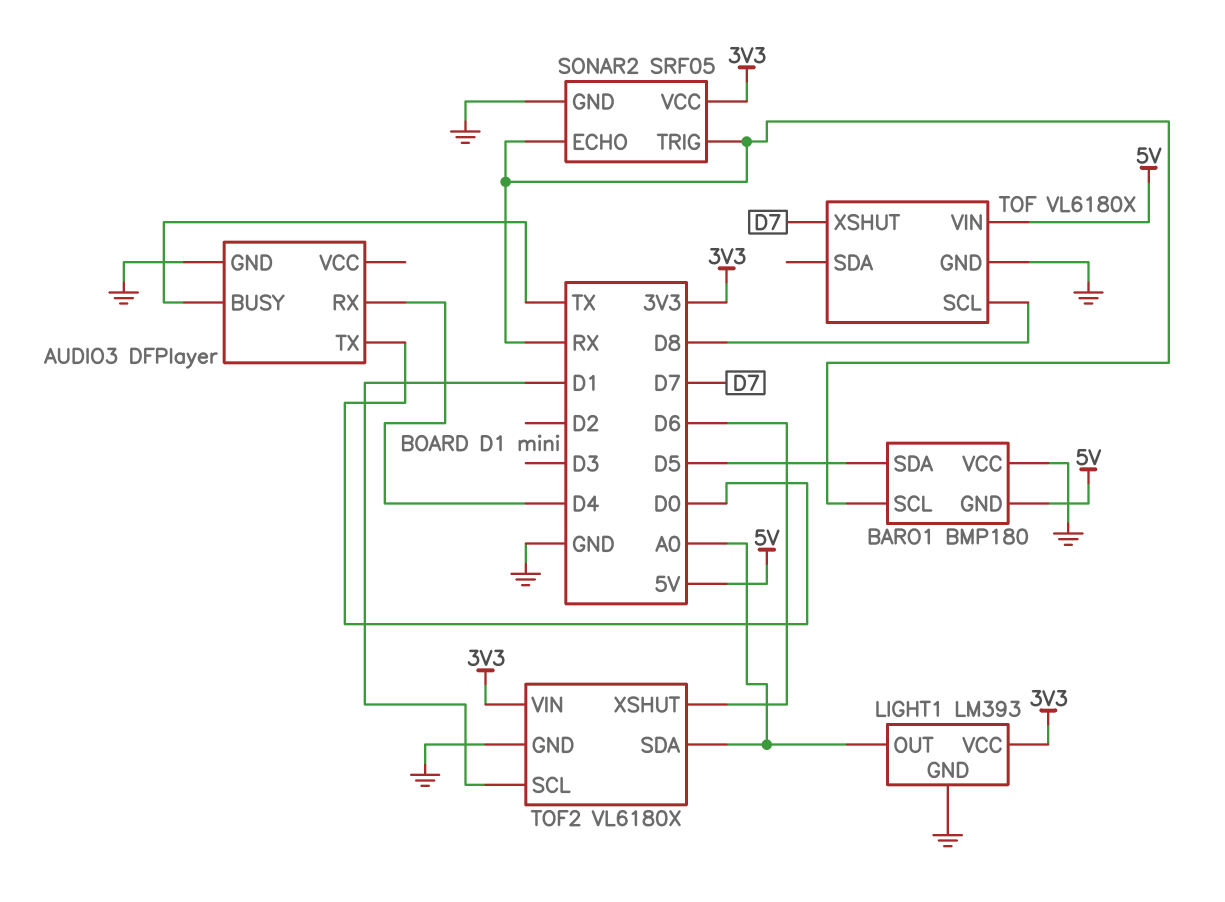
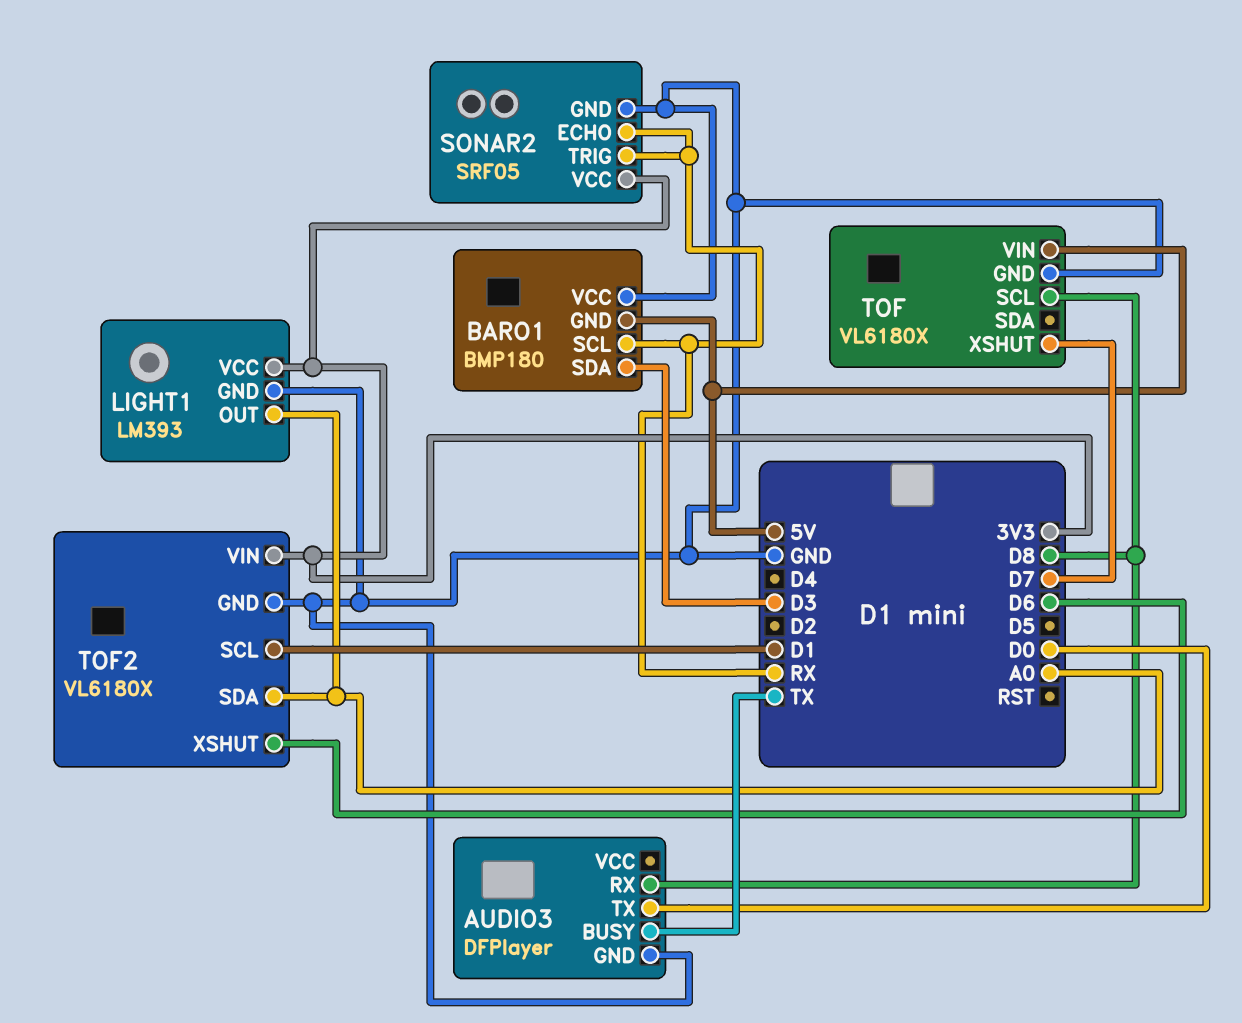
AUDIO3 pin RX: D4 -> D8
BARO1 pin SDA: D5 -> D3

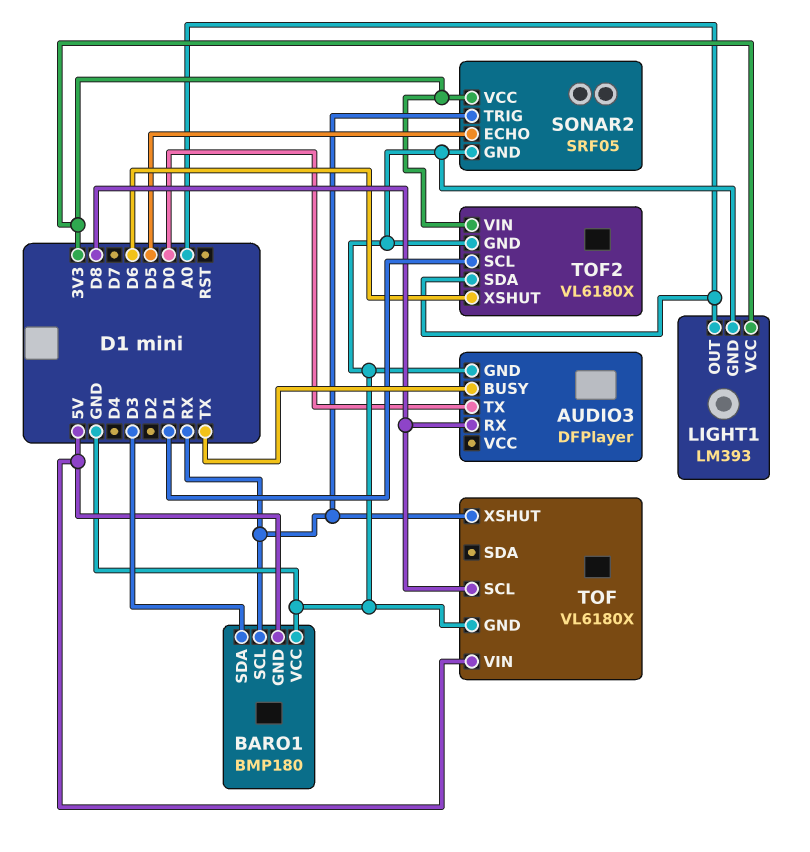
SONAR2 pin ECHO: RX -> D5
TOF pin XSHUT: D7 -> RX

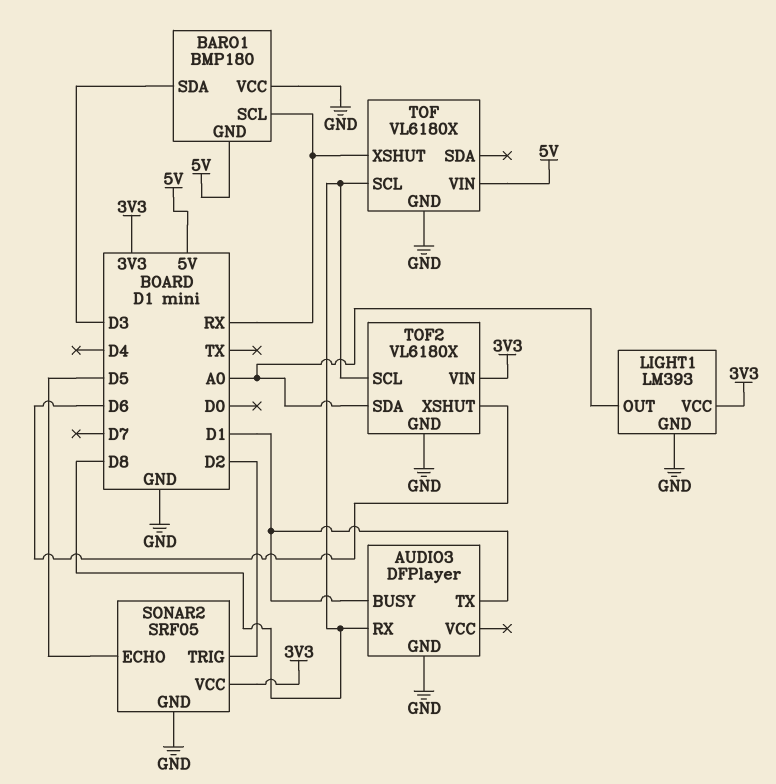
AUDIO3 pin BUSY: TX -> D1
AUDIO3 pin TX: D0 -> D1
SONAR2 pin TRIG: RX -> D2
TOF2 pin SCL: D1 -> D8

